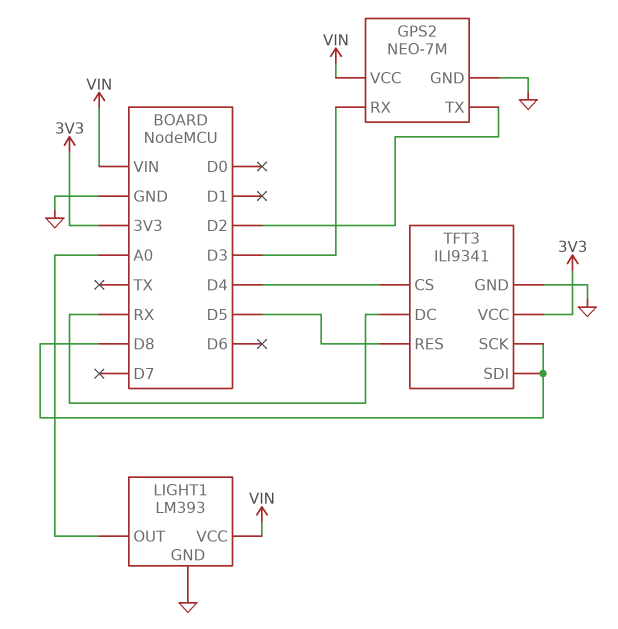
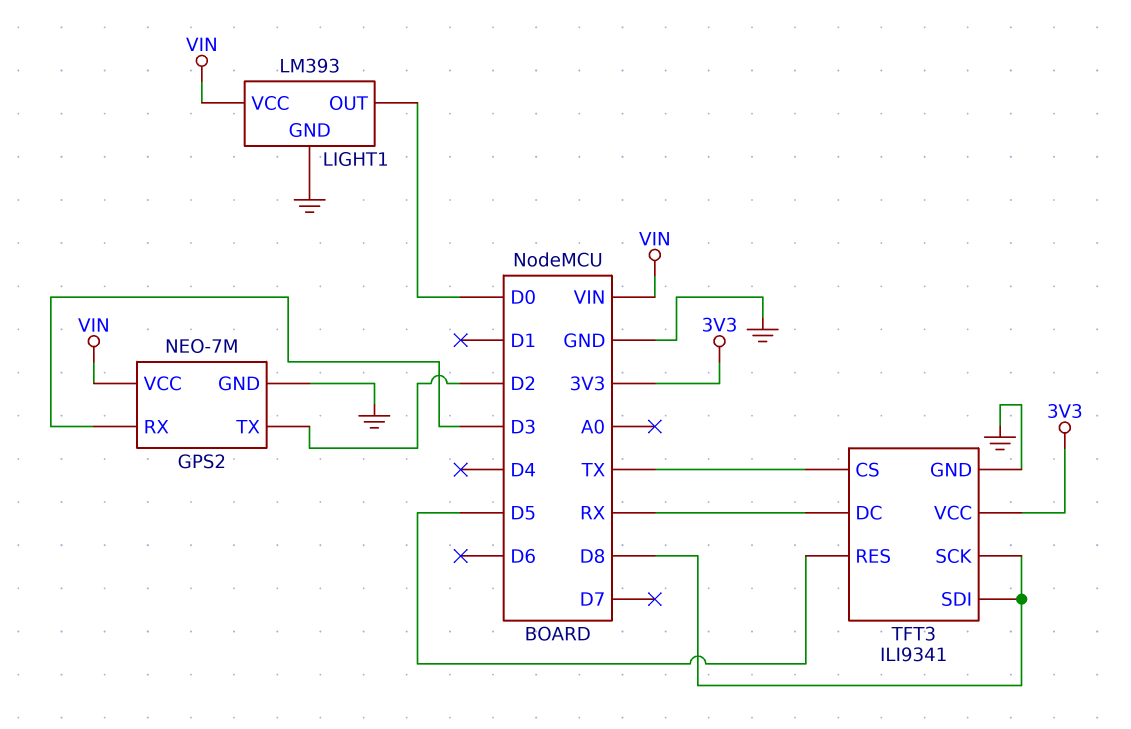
LIGHT1 pin OUT: A0 -> D0
TFT3 pin CS: D4 -> TX

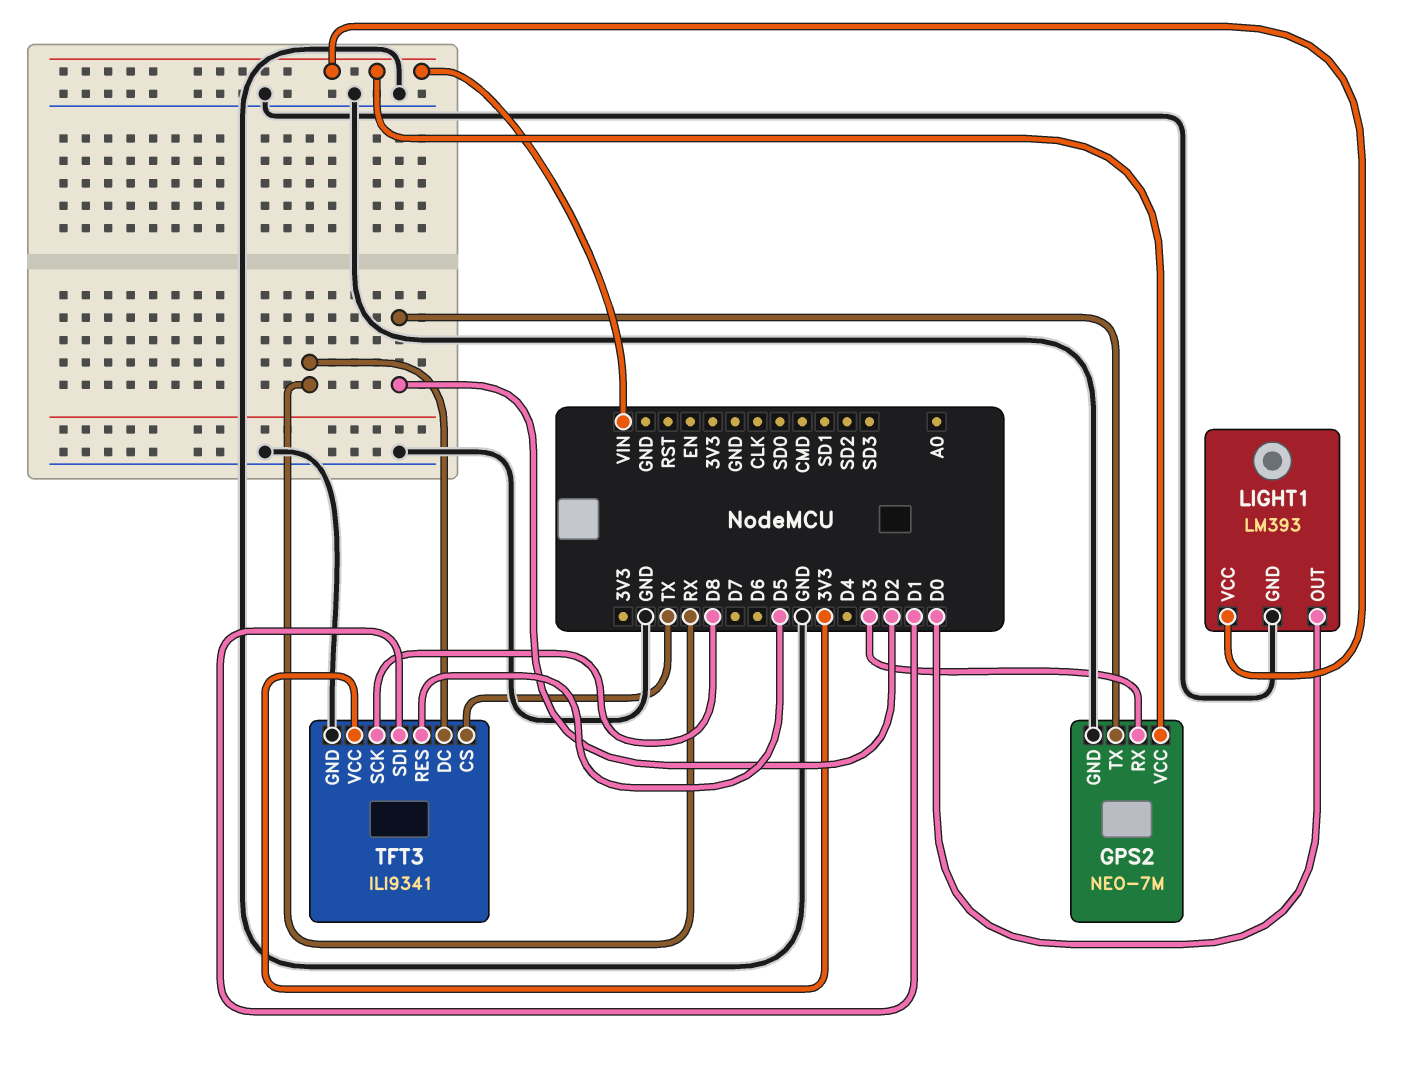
TFT3 pin SDI: D8 -> D1

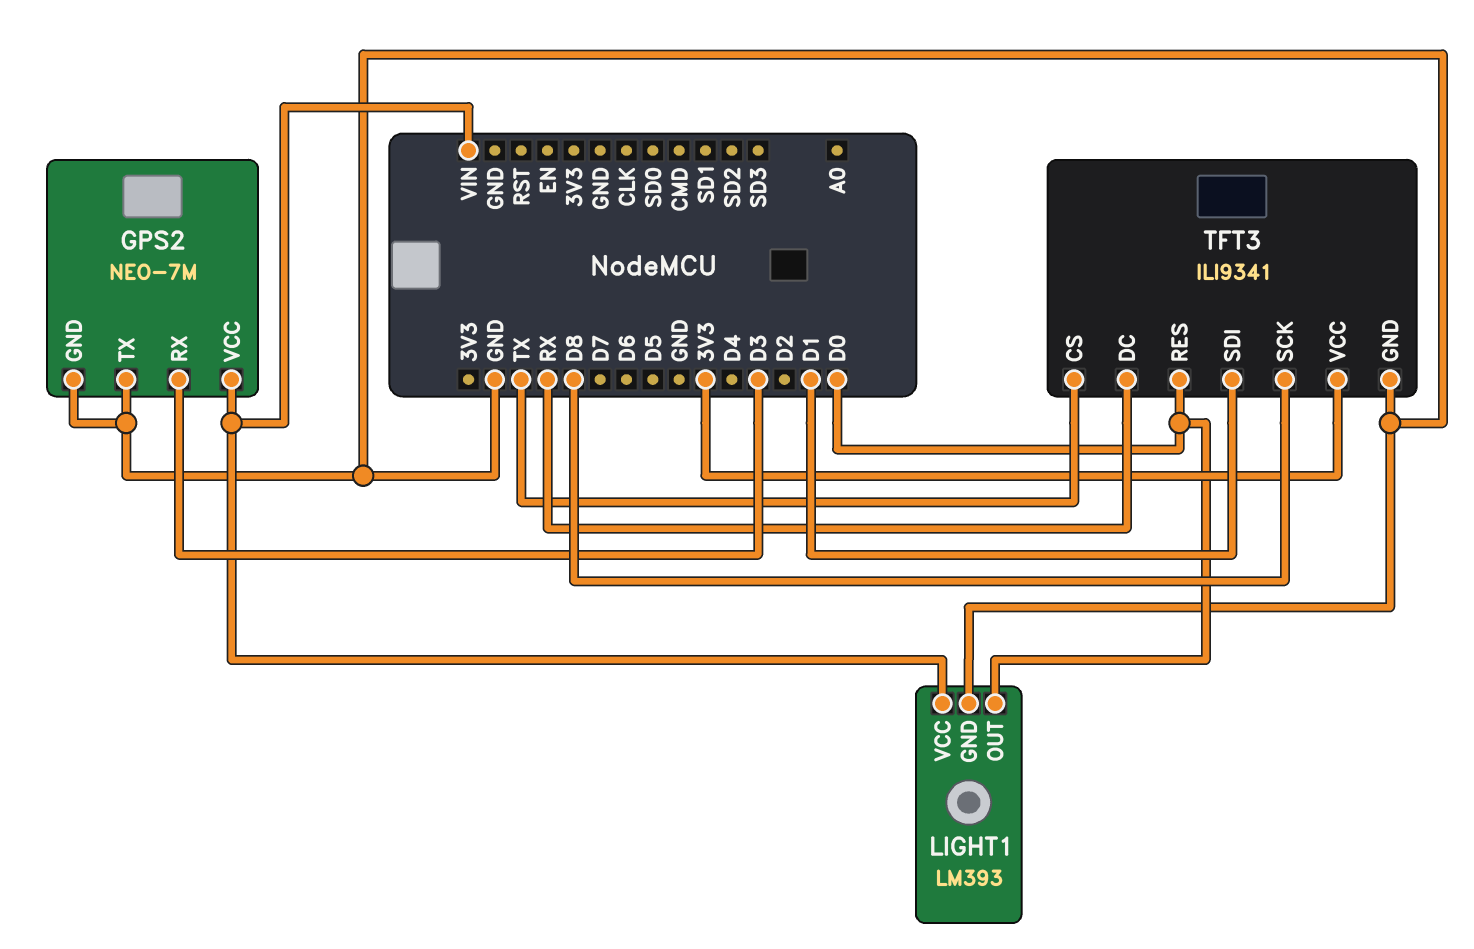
GPS2 pin TX: D2 -> GND
TFT3 pin RES: D5 -> D0

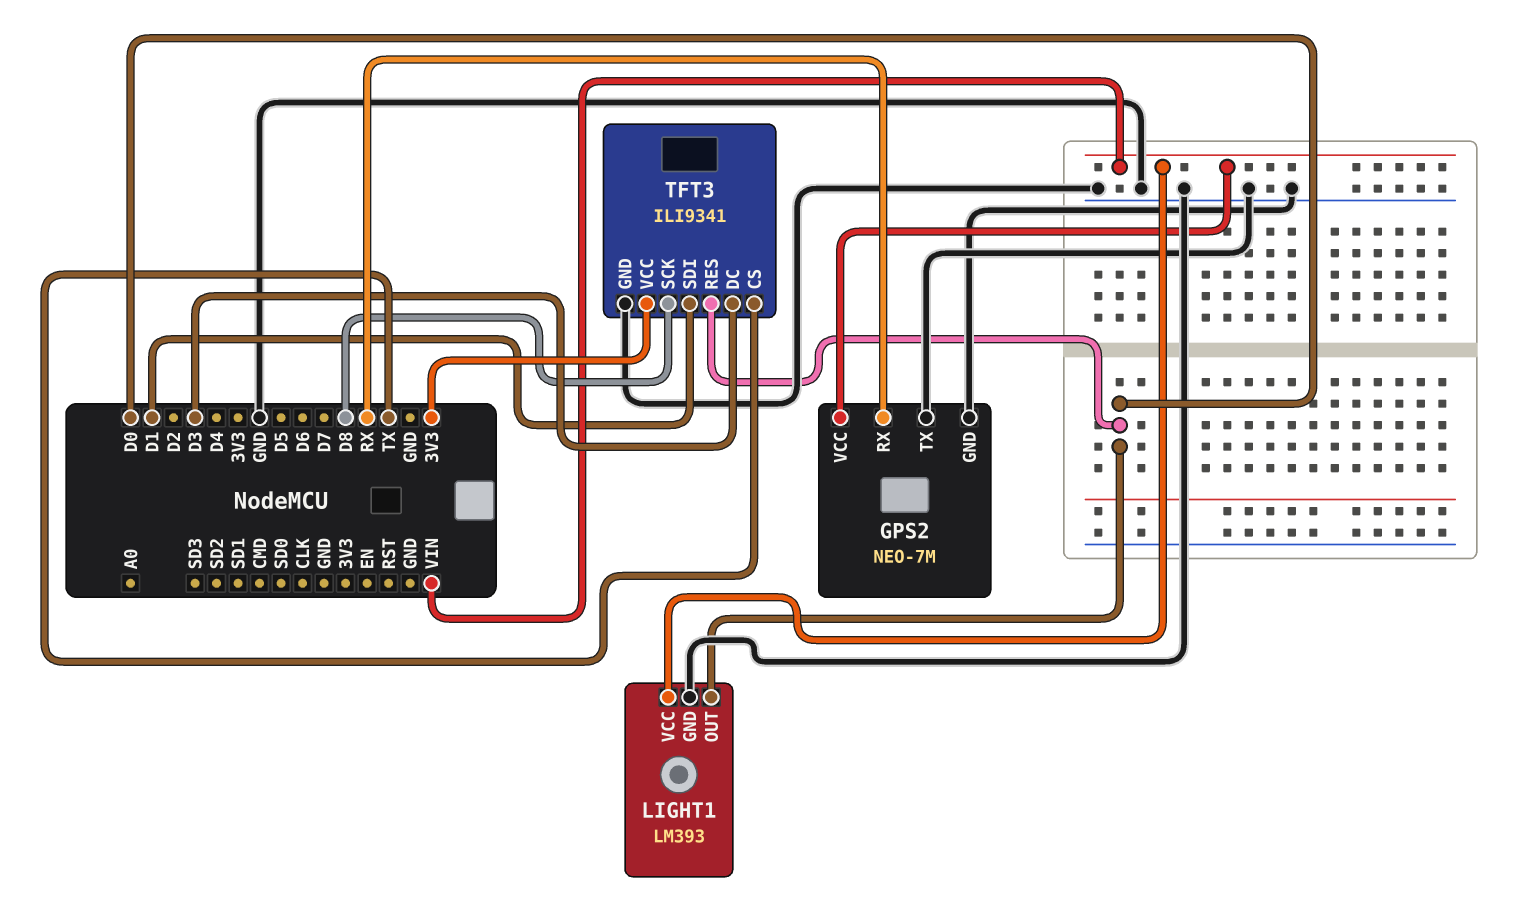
GPS2 pin RX: D3 -> RX
TFT3 pin DC: RX -> D3

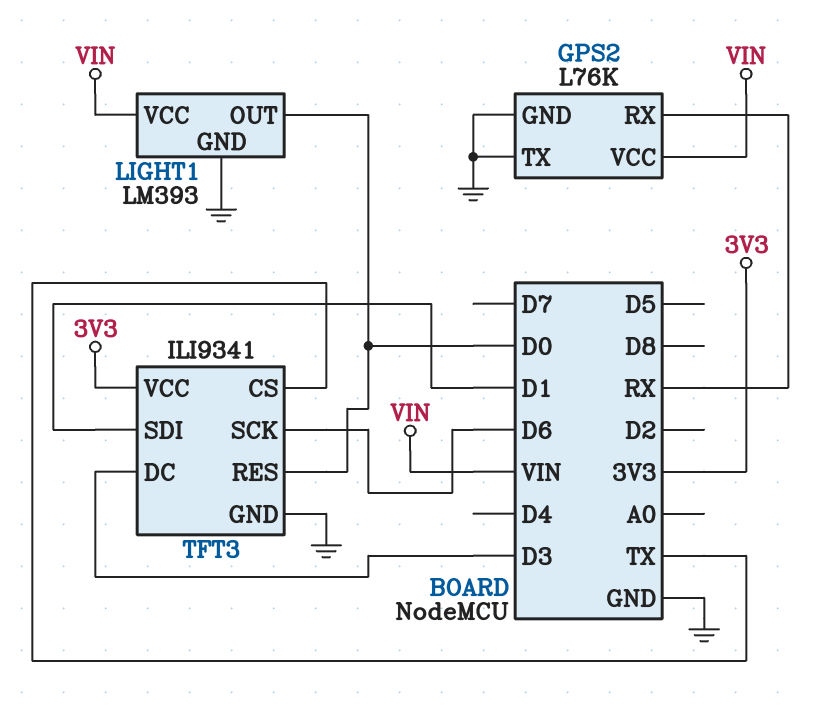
GPS2: NEO-7M -> L76K
TFT3 pin SCK: D8 -> D6

